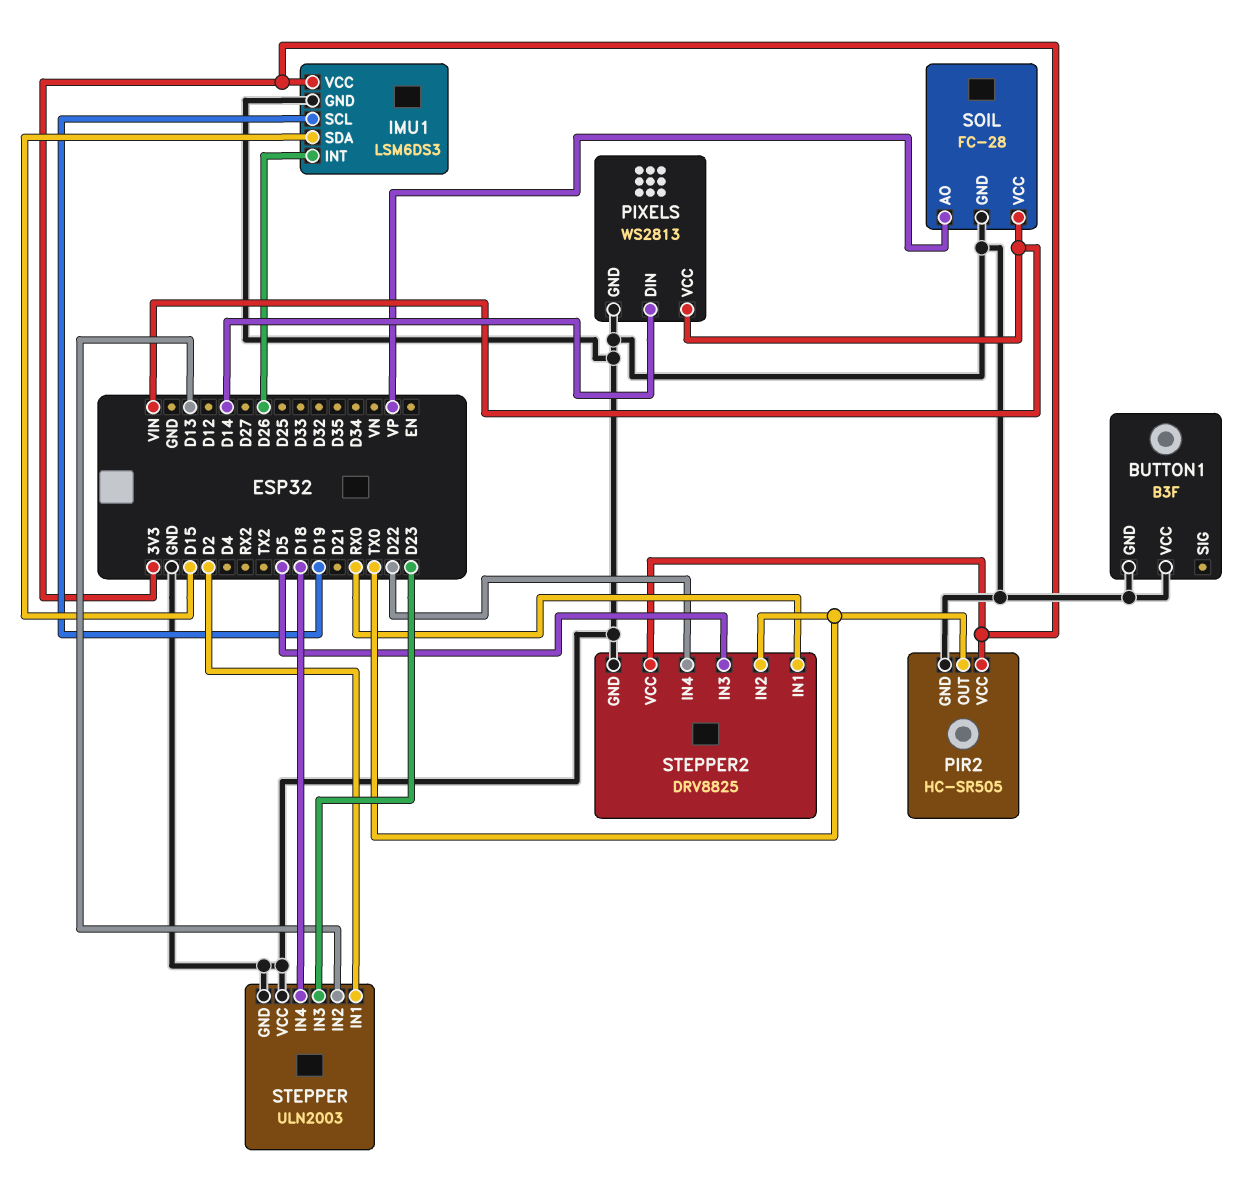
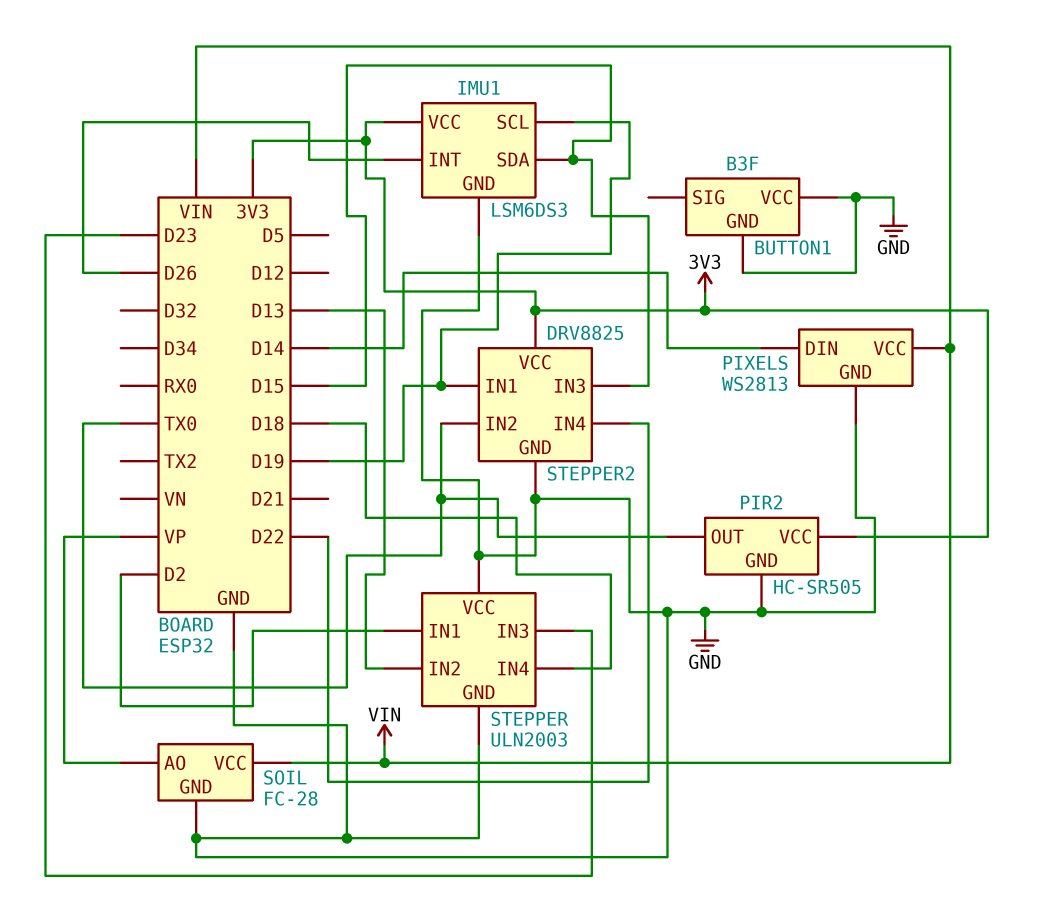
STEPPER2 pin IN1: RX0 -> D19
STEPPER2 pin IN3: D5 -> D15

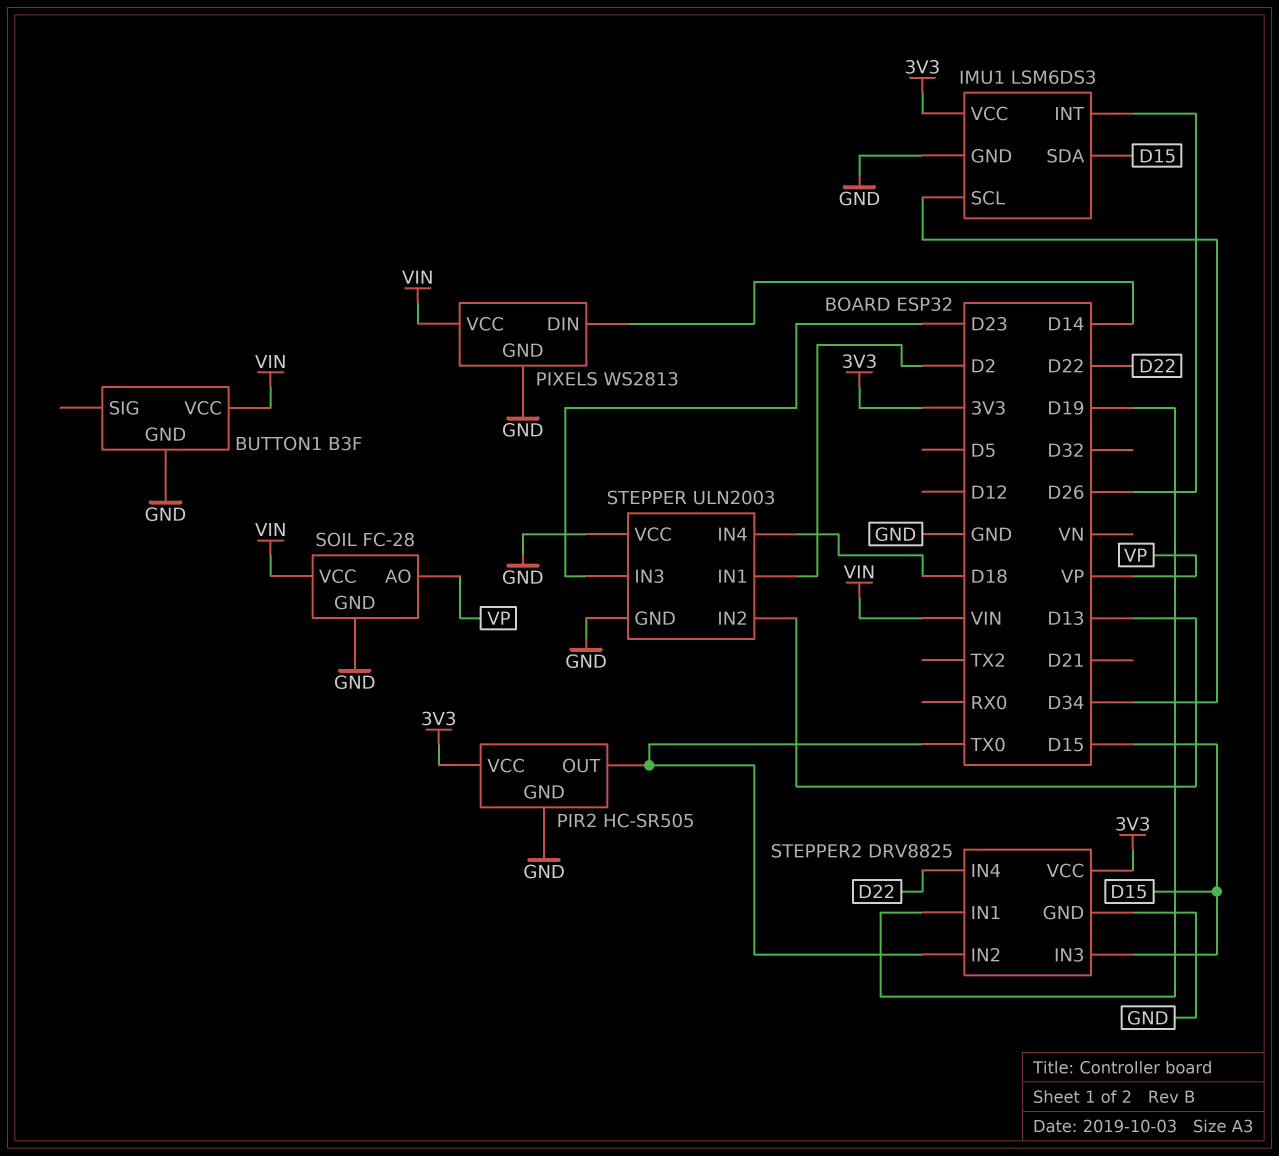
BUTTON1 pin VCC: GND -> VIN
IMU1 pin SCL: D19 -> D34

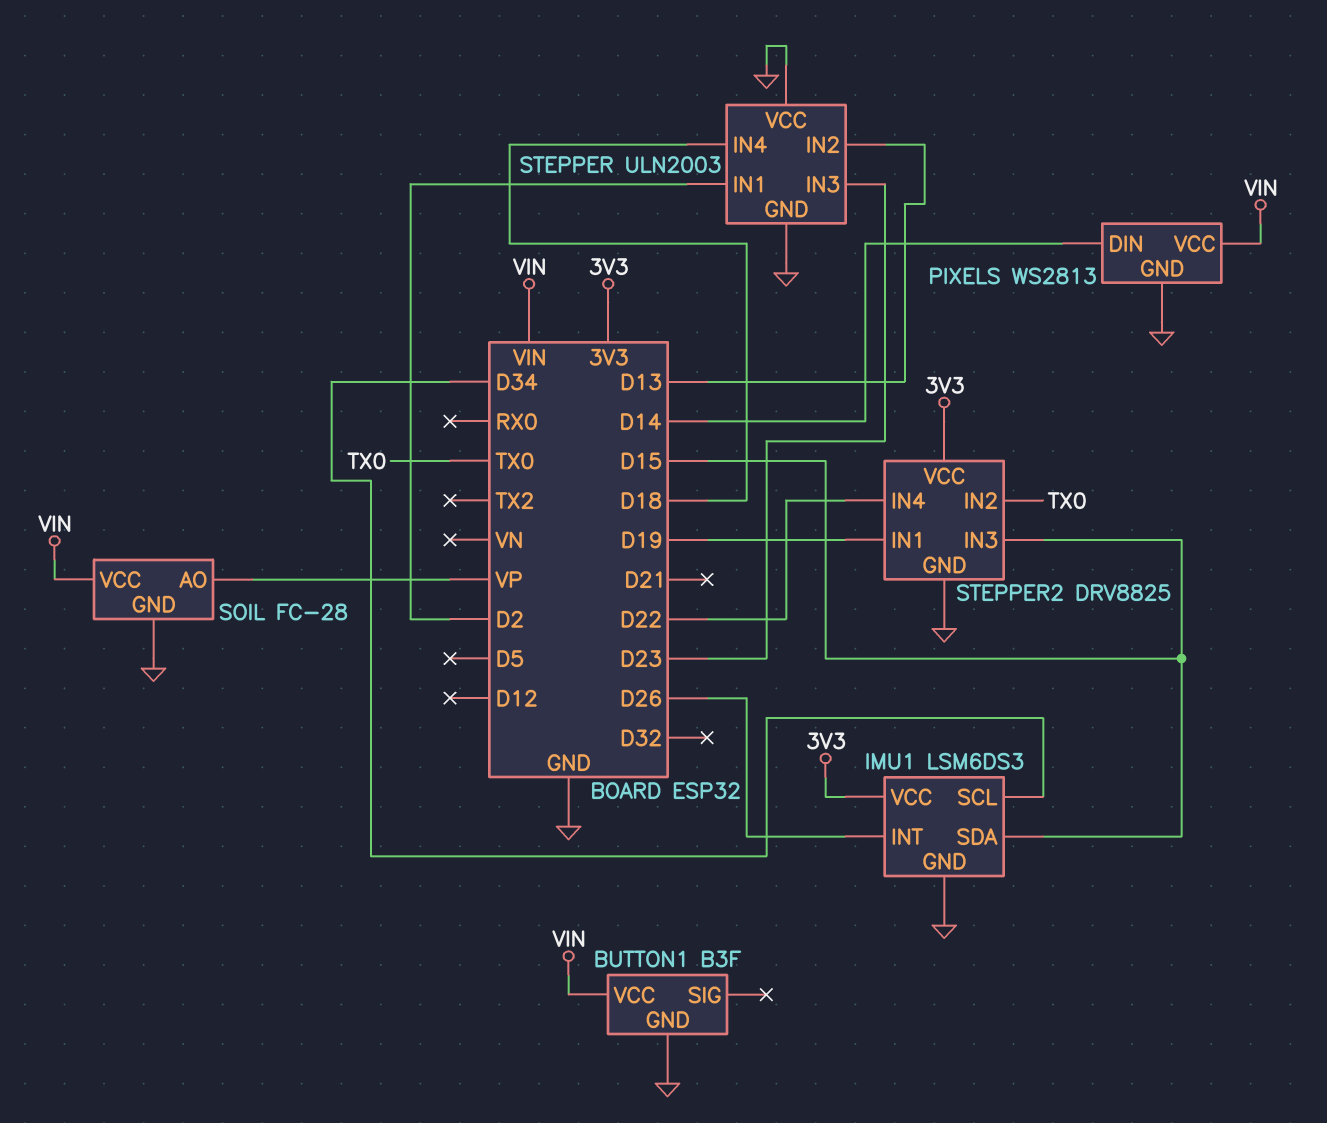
PIR2: HC-SR505 -> none
PIR2 pin GND: GND -> none
PIR2 pin OUT: TX0 -> none
PIR2 pin VCC: 3V3 -> none

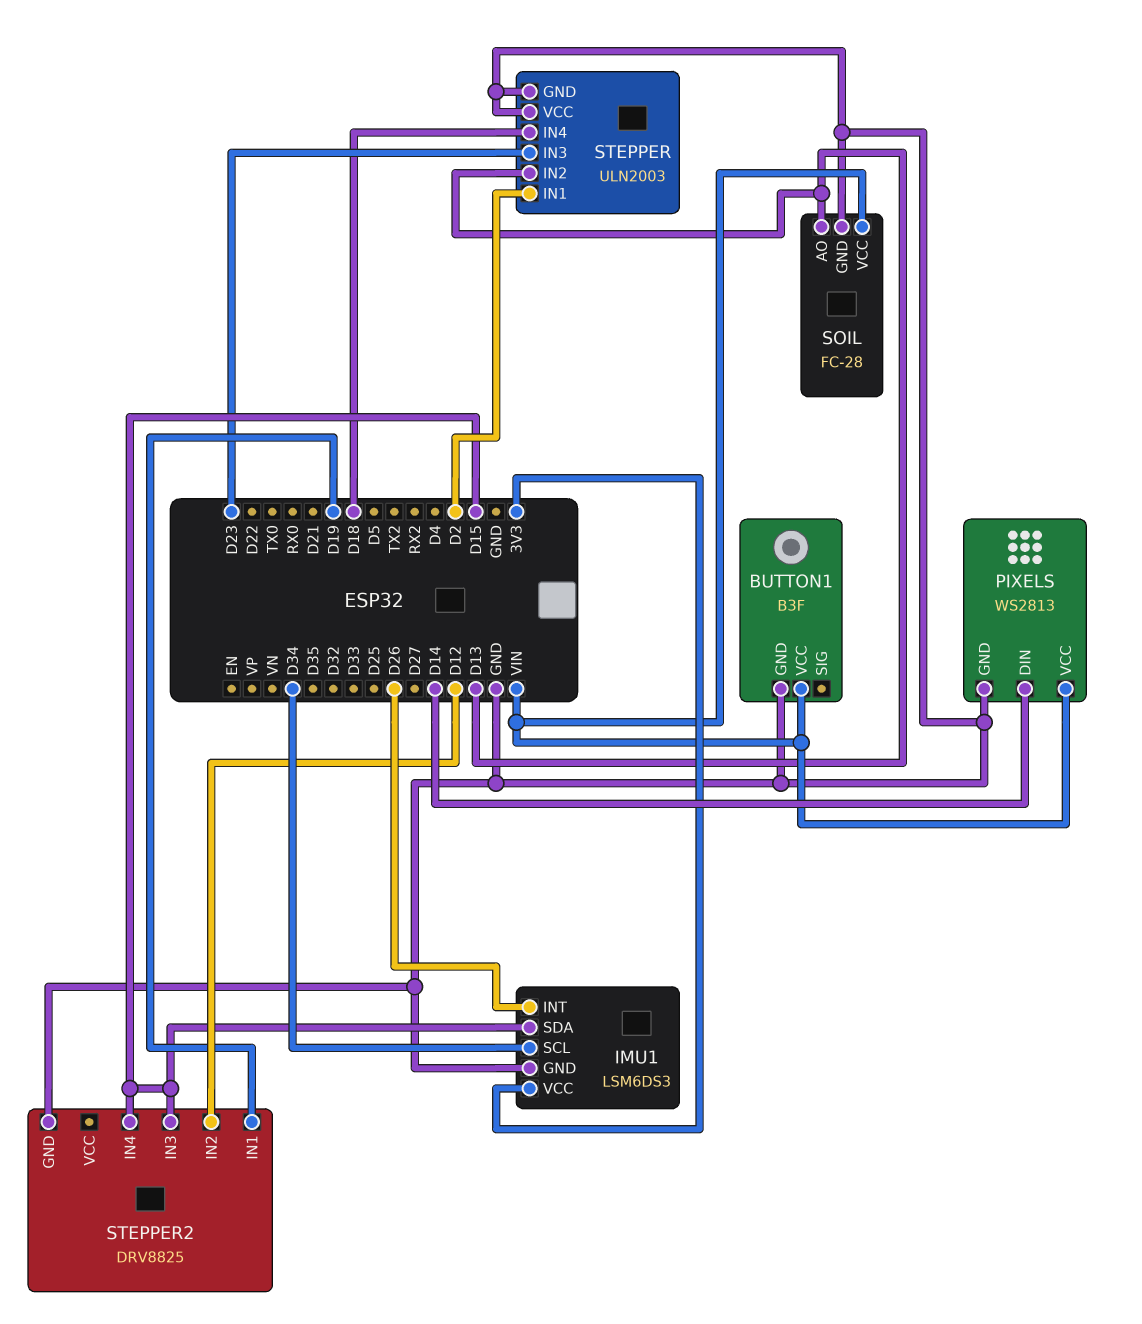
SOIL pin AO: VP -> D13
STEPPER2 pin IN2: TX0 -> D12
STEPPER2 pin IN4: D22 -> D15
STEPPER2 pin VCC: 3V3 -> none

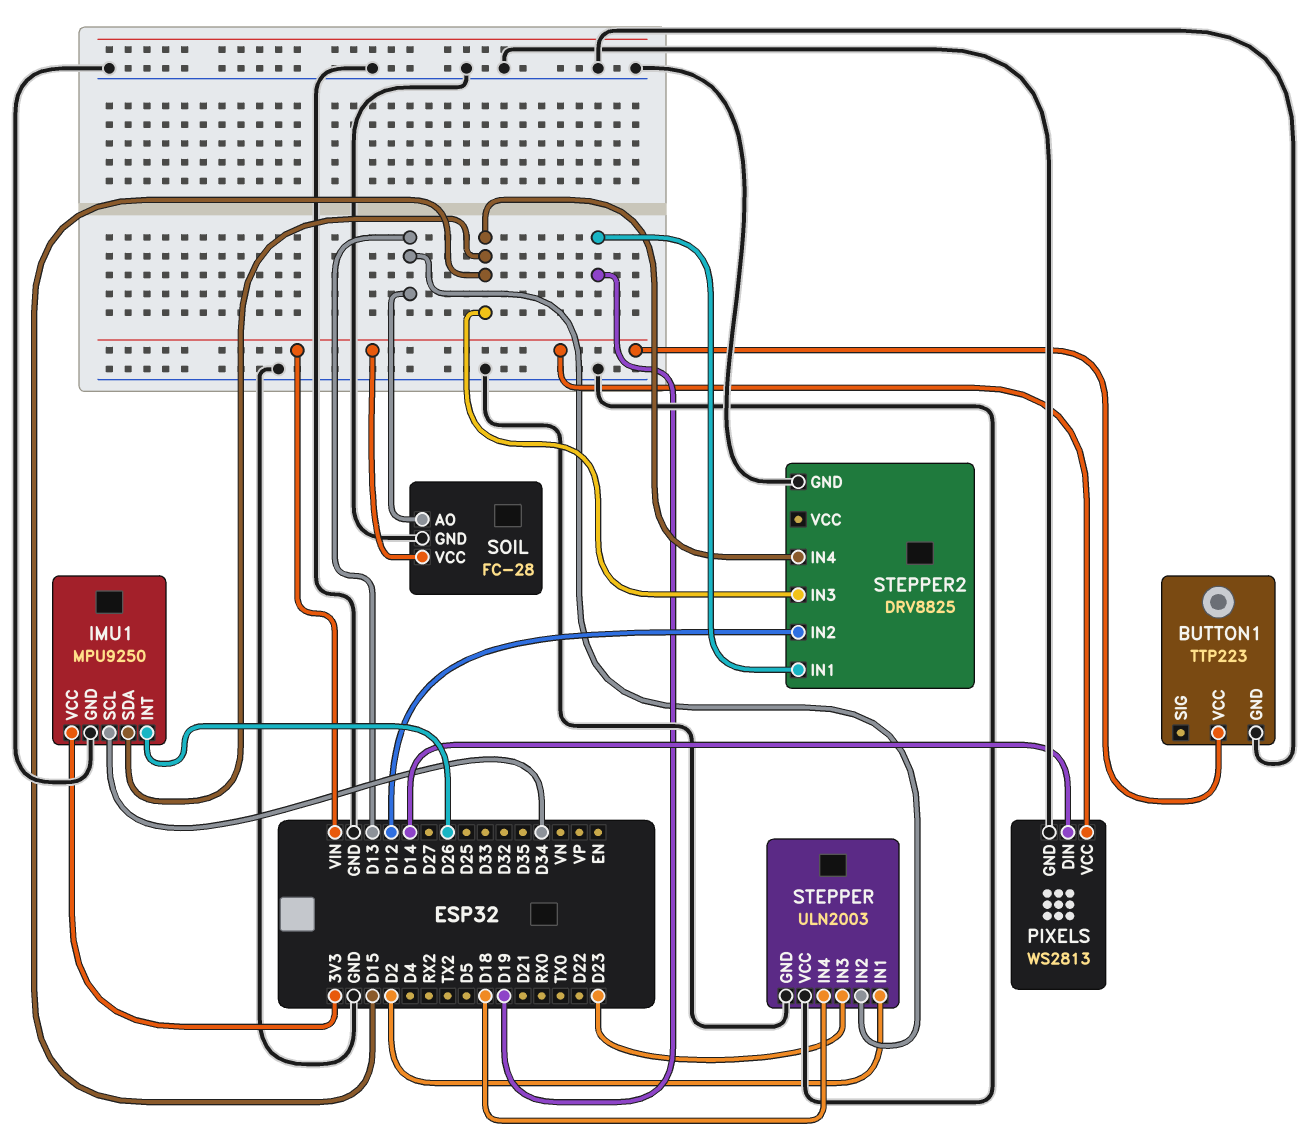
BUTTON1: B3F -> TTP223
IMU1: LSM6DS3 -> MPU9250

